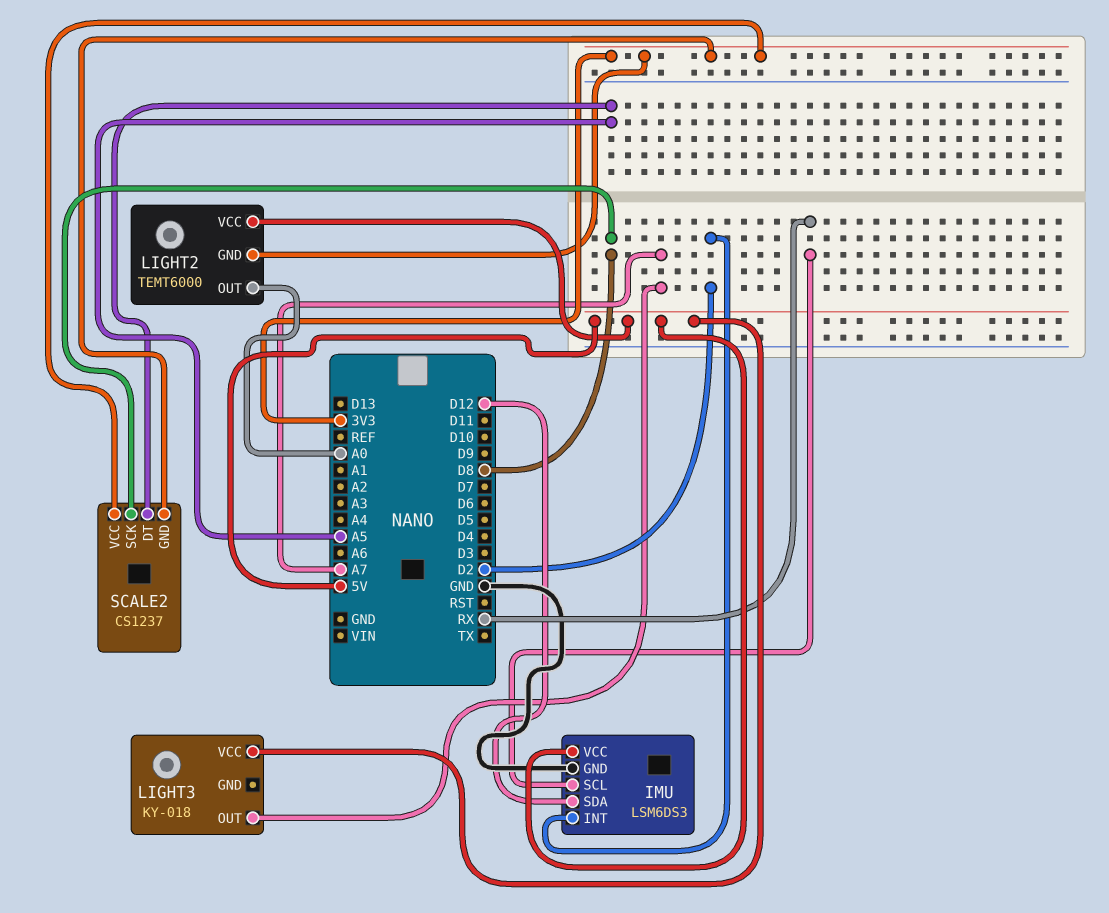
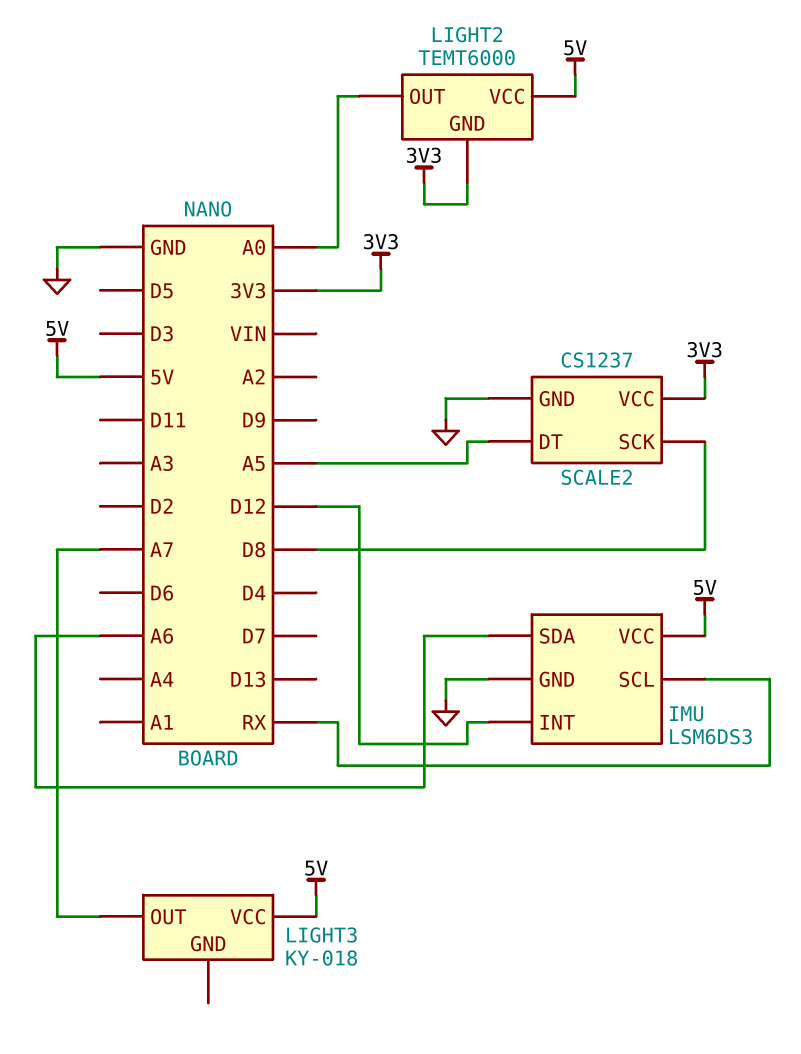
IMU pin INT: D2 -> D12
IMU pin SDA: D12 -> A6
SCALE2 pin GND: 3V3 -> GND

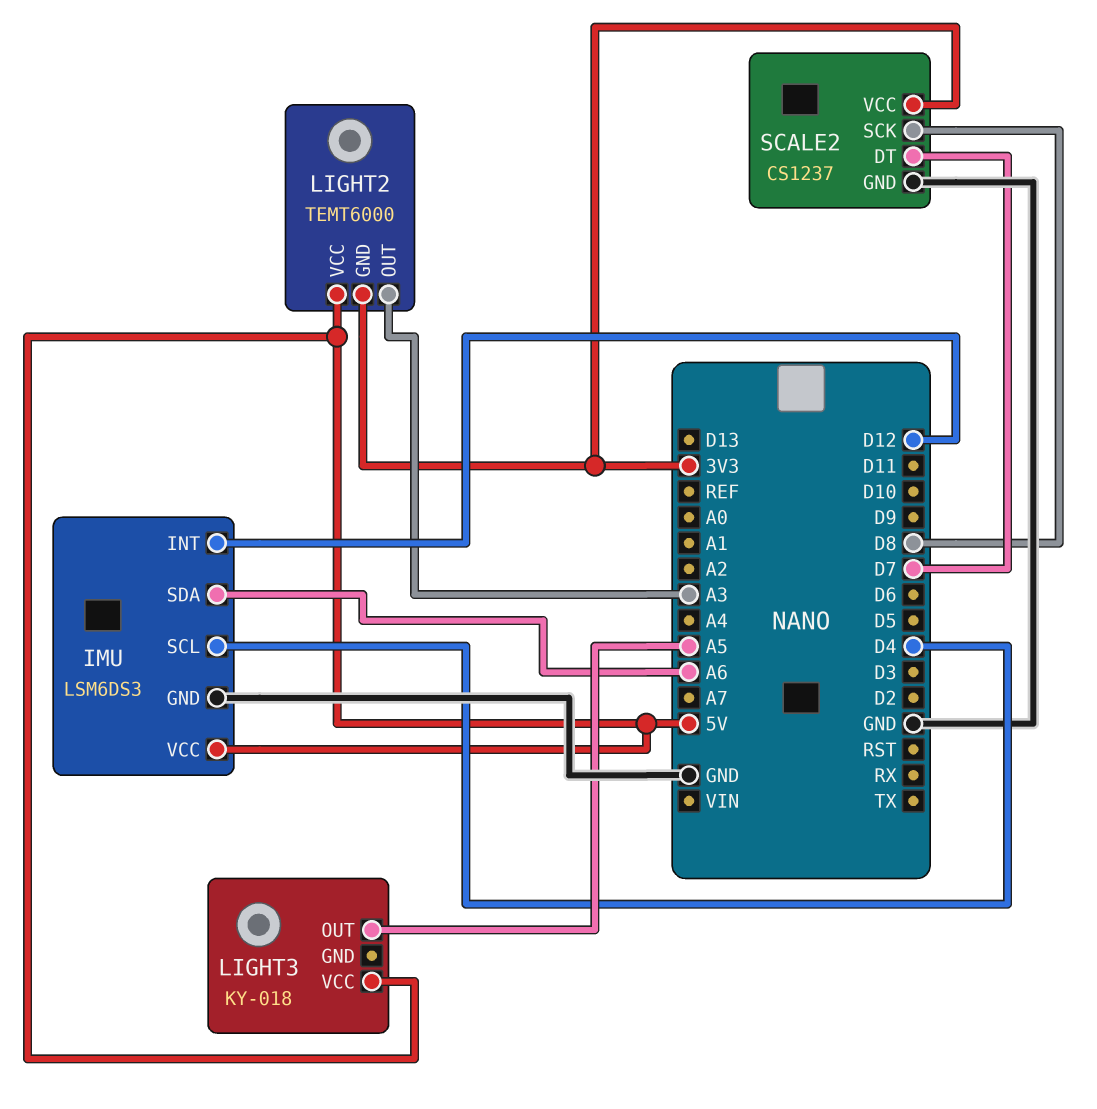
IMU pin SCL: RX -> D4
LIGHT2 pin OUT: A0 -> A3
LIGHT3 pin OUT: A7 -> A5
SCALE2 pin DT: A5 -> D7

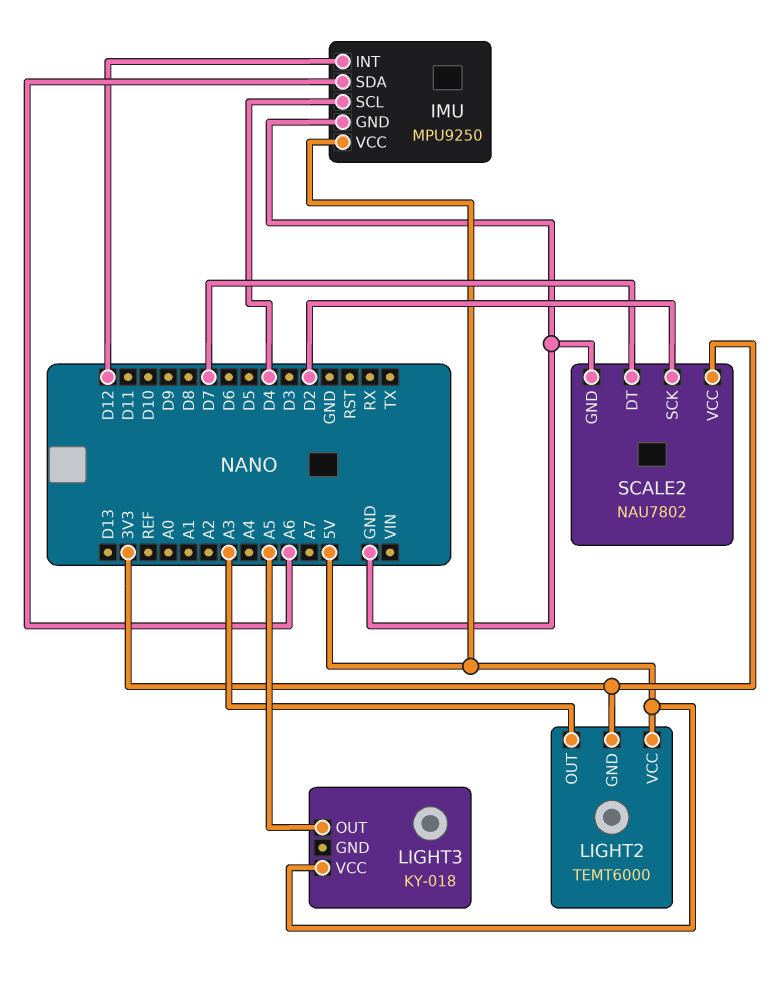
IMU: LSM6DS3 -> MPU9250
SCALE2: CS1237 -> NAU7802
SCALE2 pin SCK: D8 -> D2

